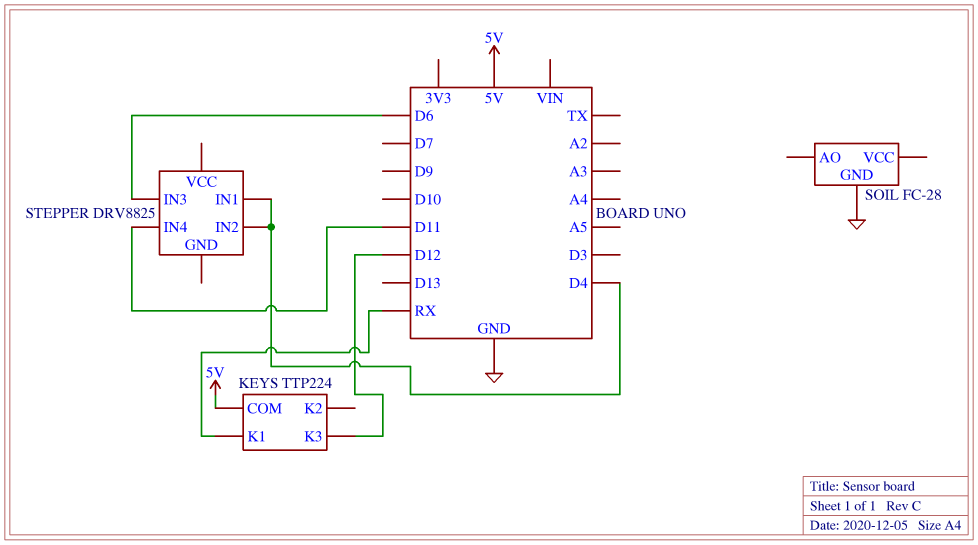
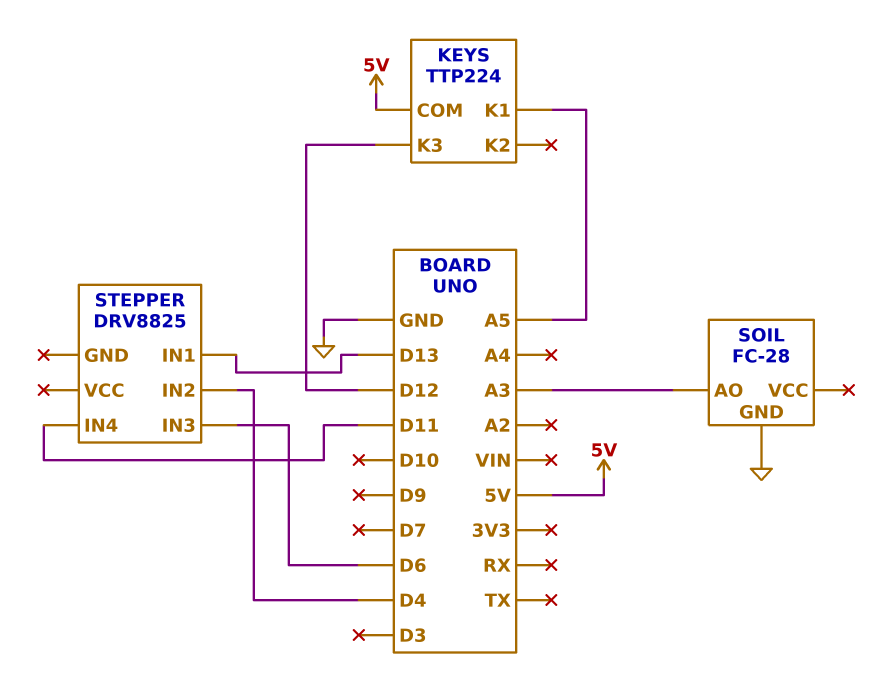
KEYS pin K1: RX -> A5
SOIL pin AO: none -> A3
STEPPER pin IN1: D4 -> D13

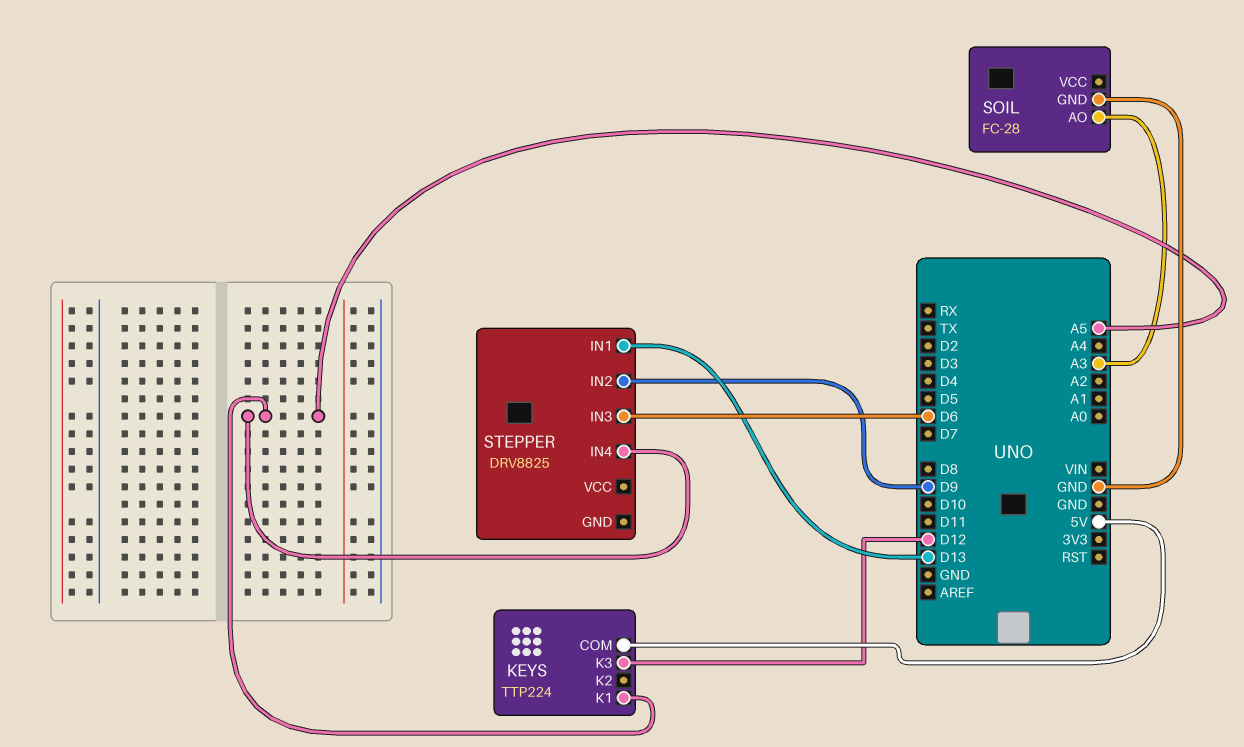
STEPPER pin IN2: D4 -> D9
STEPPER pin IN4: D11 -> A5

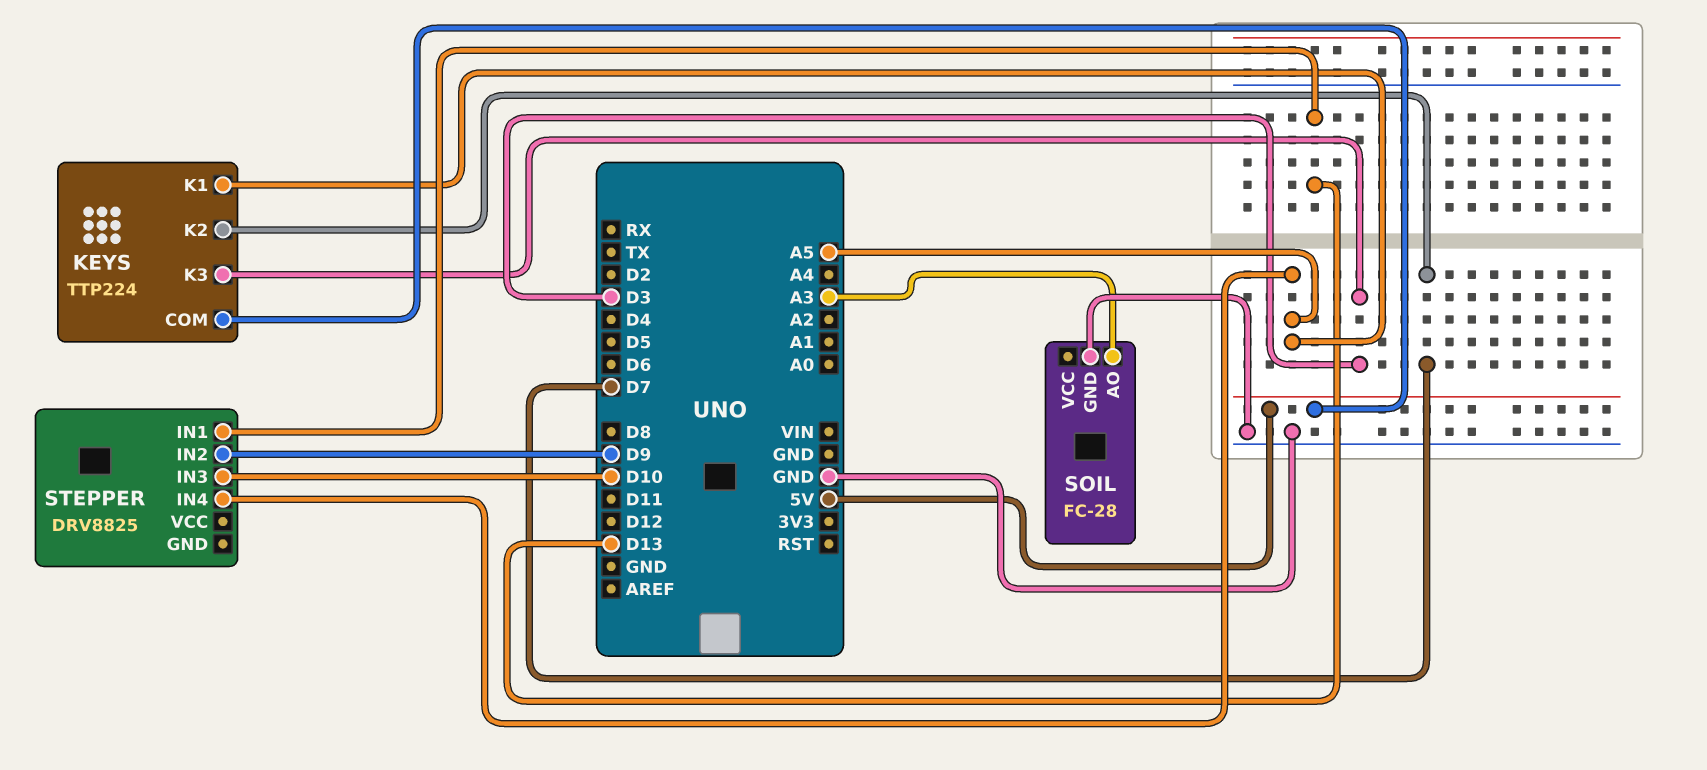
KEYS pin K2: none -> D7
KEYS pin K3: D12 -> D3
STEPPER pin IN3: D6 -> D10

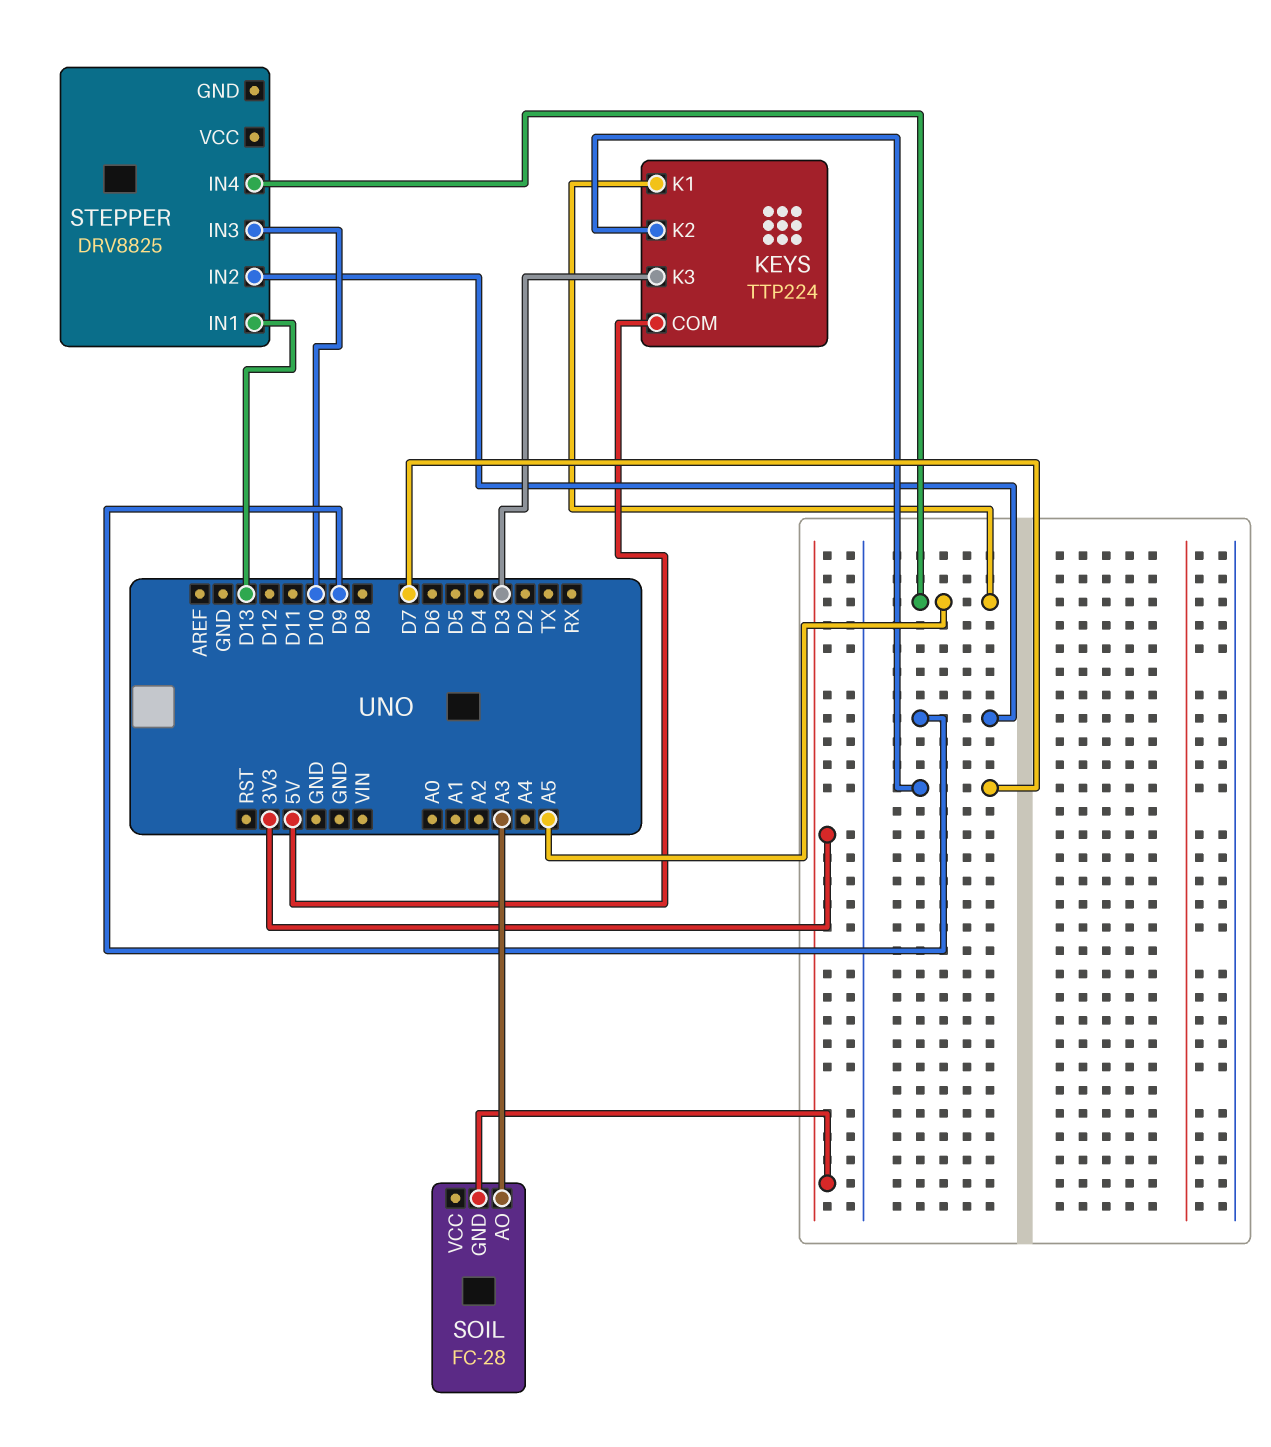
SOIL pin GND: GND -> 3V3

